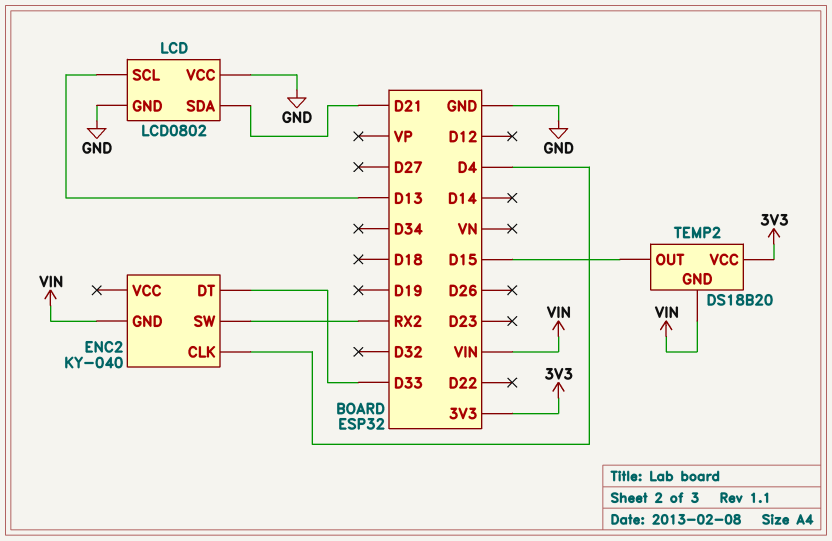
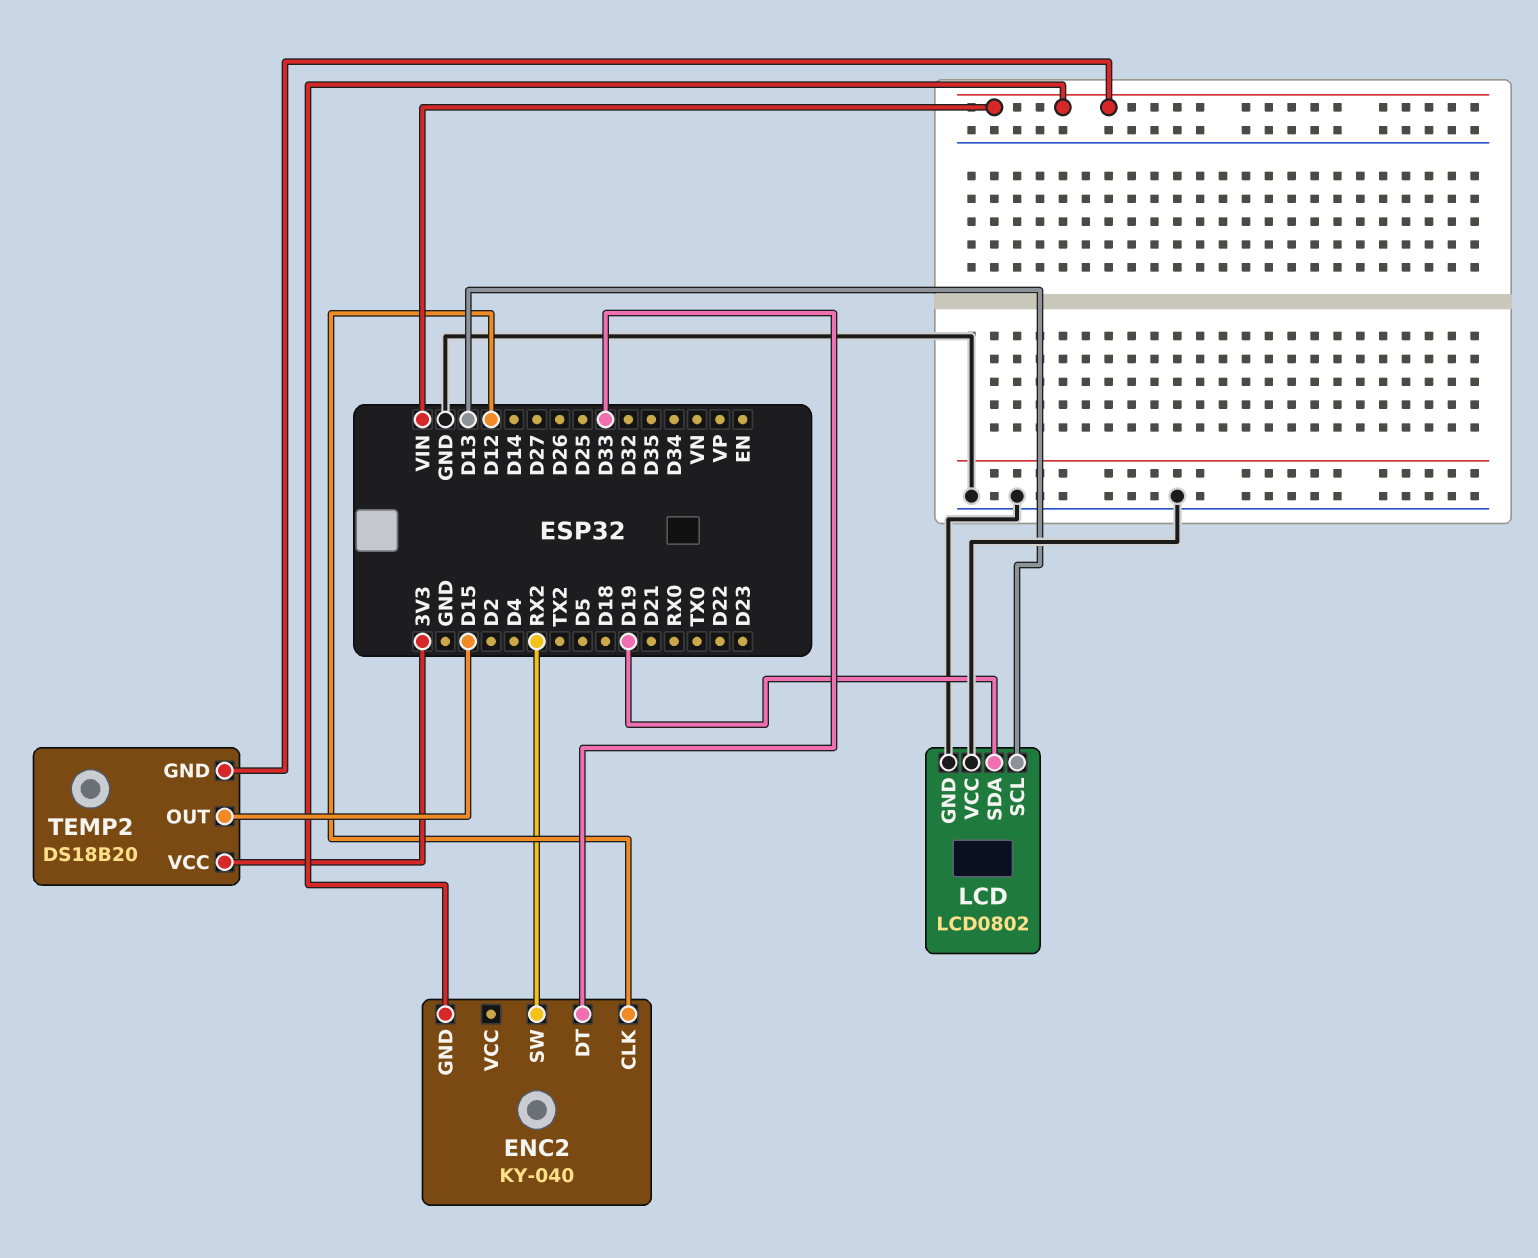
ENC2 pin CLK: D4 -> D12
LCD pin SDA: D21 -> D19

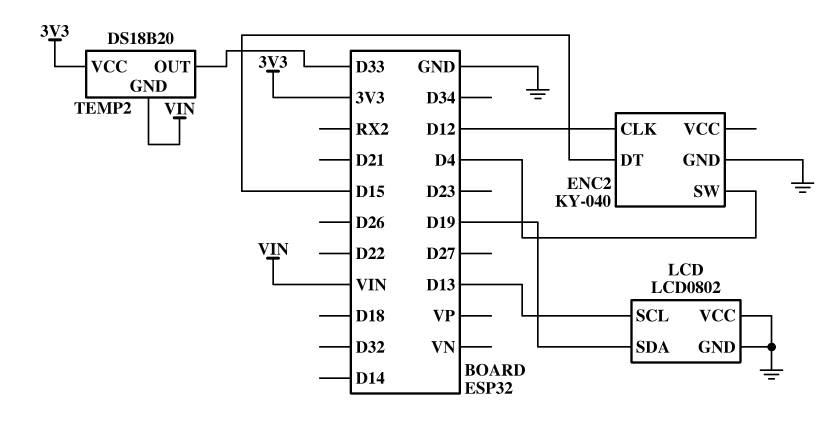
ENC2 pin DT: D33 -> D15
ENC2 pin GND: VIN -> GND
ENC2 pin SW: RX2 -> D4
TEMP2 pin OUT: D15 -> D33

